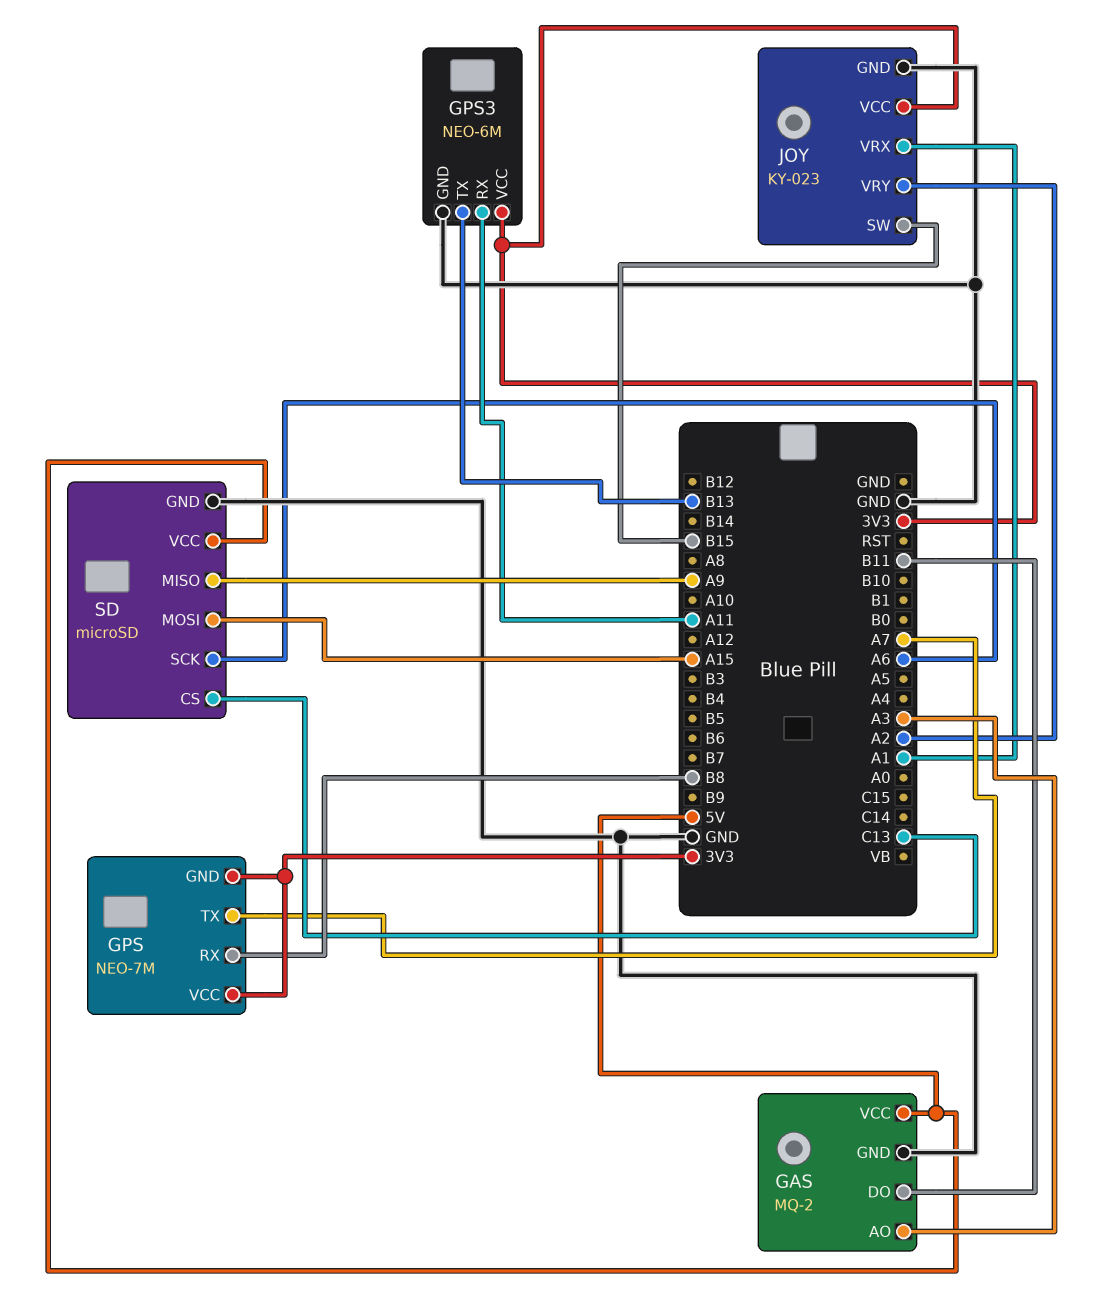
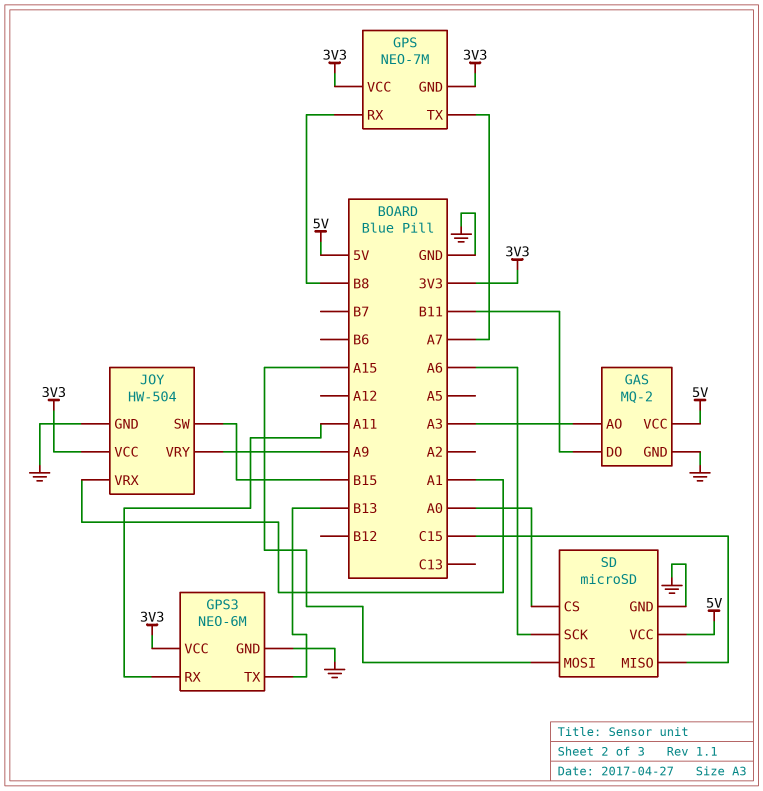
JOY: KY-023 -> HW-504
JOY pin VRY: A2 -> A9
SD pin CS: C13 -> A0
SD pin MISO: A9 -> C15

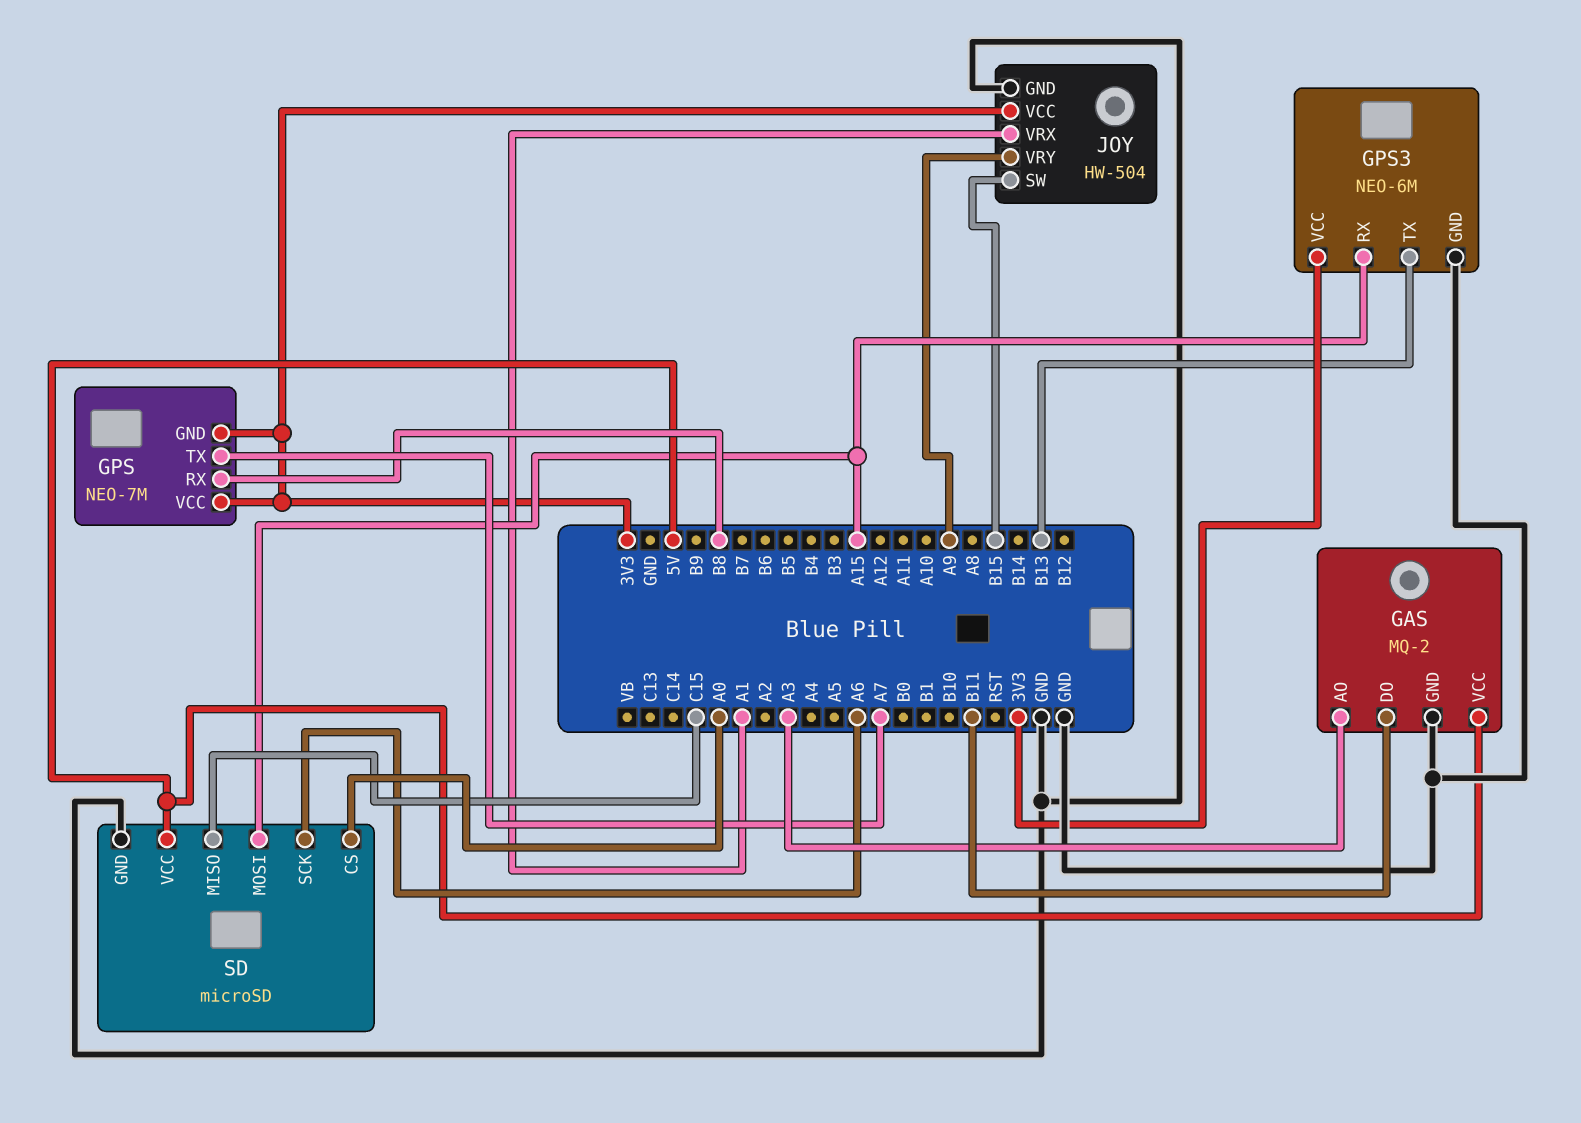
GPS3 pin RX: A11 -> A15

